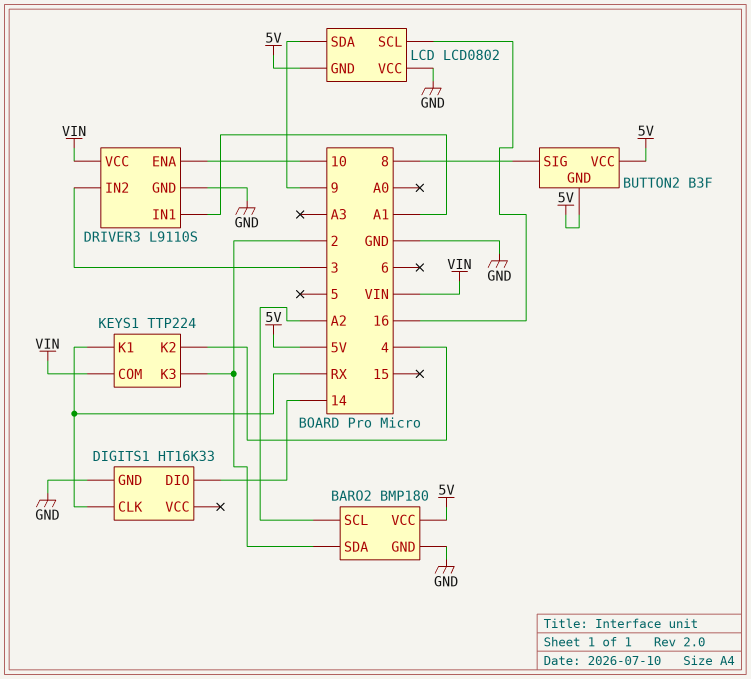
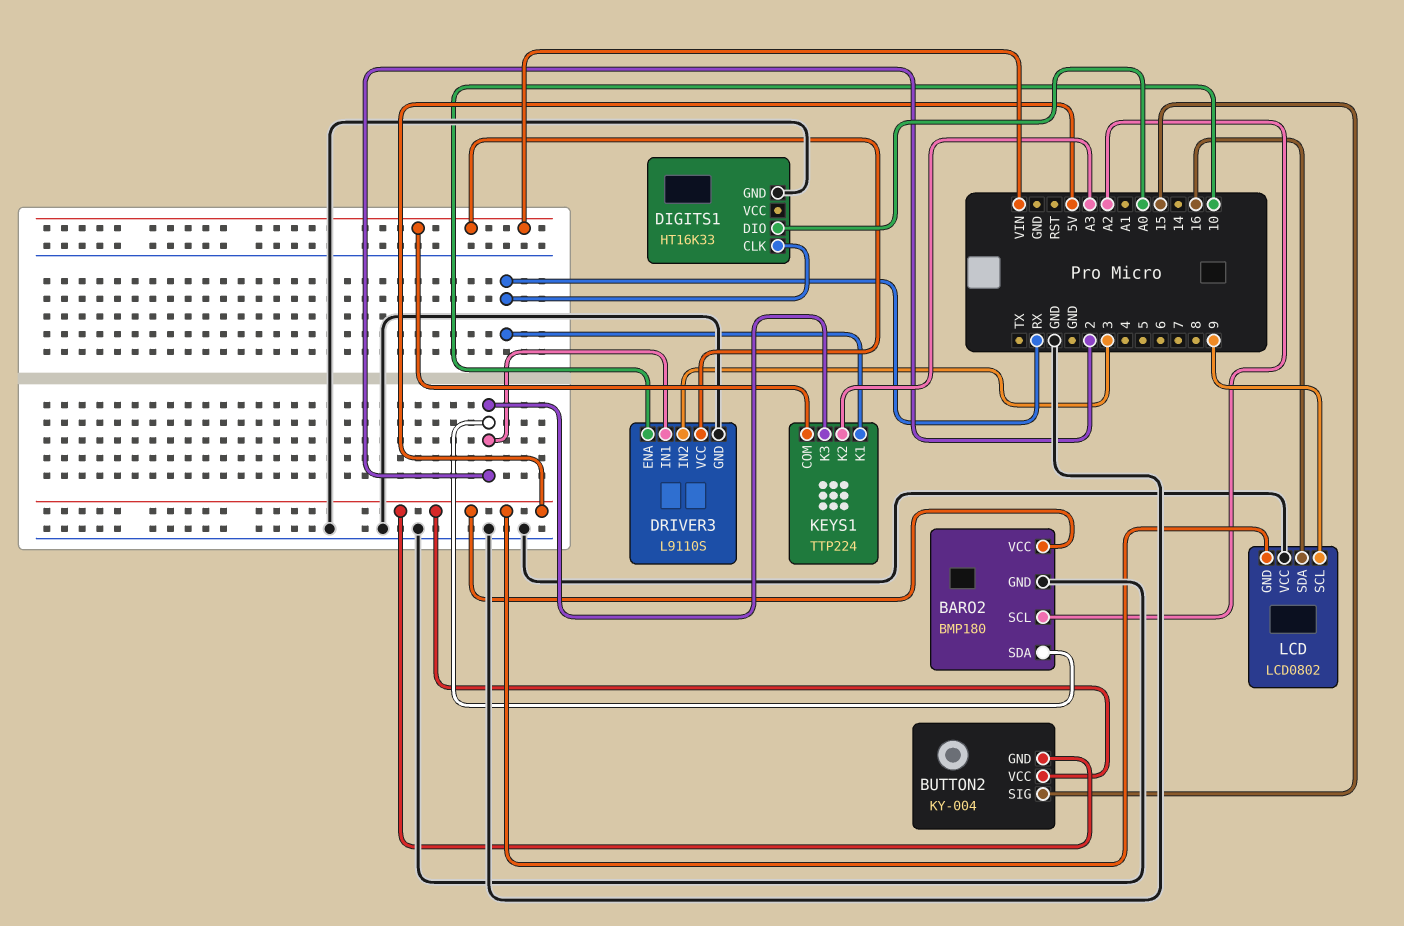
BUTTON2: B3F -> KY-004
BUTTON2 pin SIG: 8 -> 15
DIGITS1 pin DIO: 14 -> A0
DRIVER3 pin IN1: A1 -> 2
KEYS1 pin K2: 4 -> A3
LCD pin SCL: 16 -> 9
LCD pin SDA: 9 -> 16

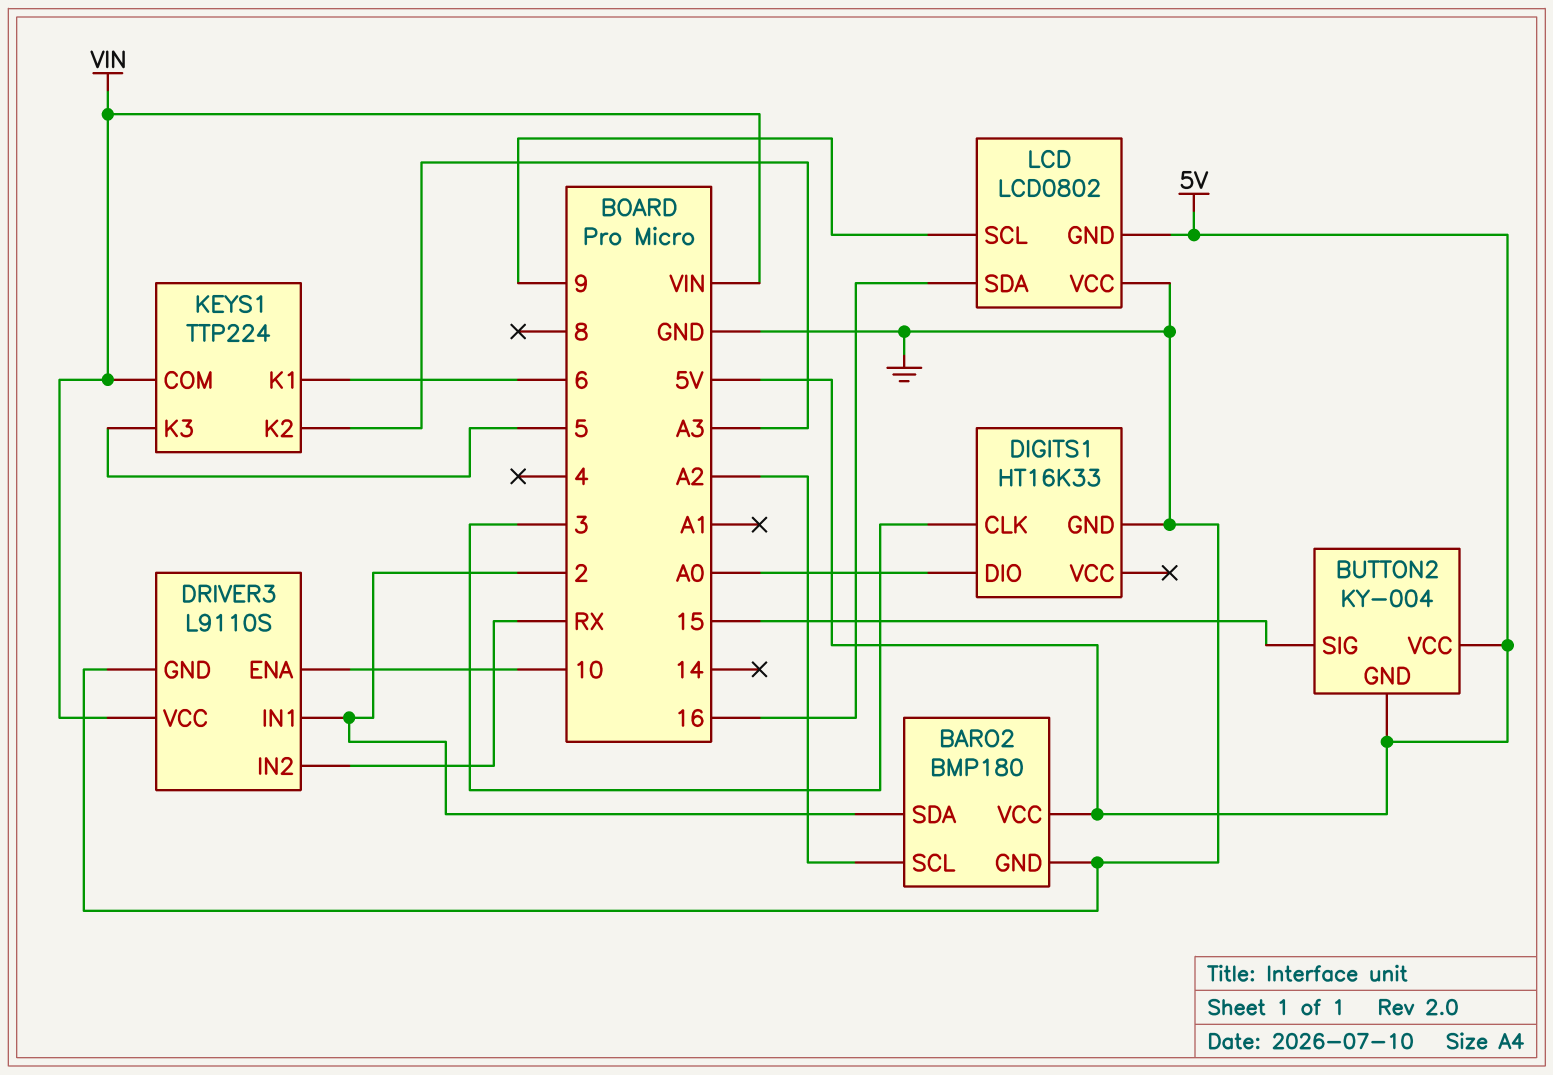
DIGITS1 pin CLK: RX -> 3
DRIVER3 pin IN2: 3 -> RX
KEYS1 pin K1: RX -> 6
KEYS1 pin K3: 2 -> 5

